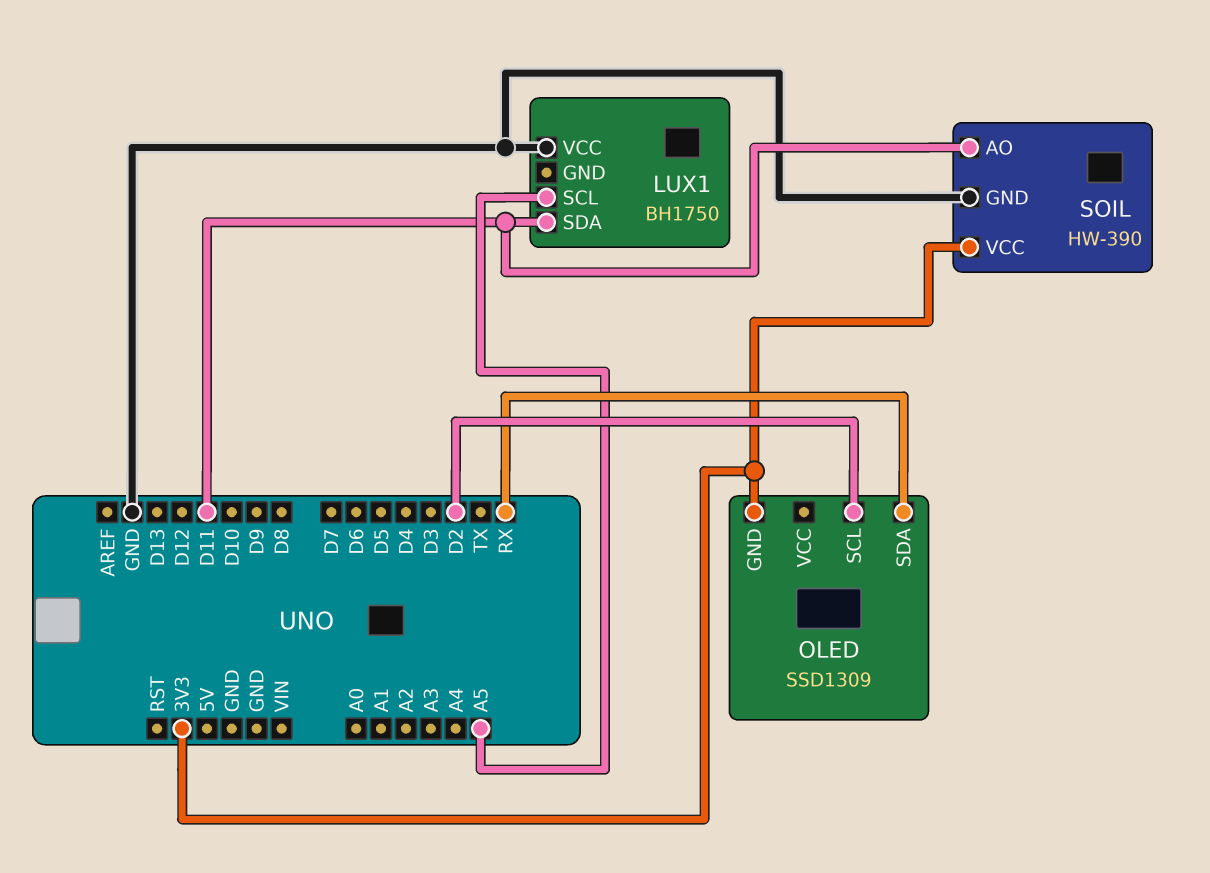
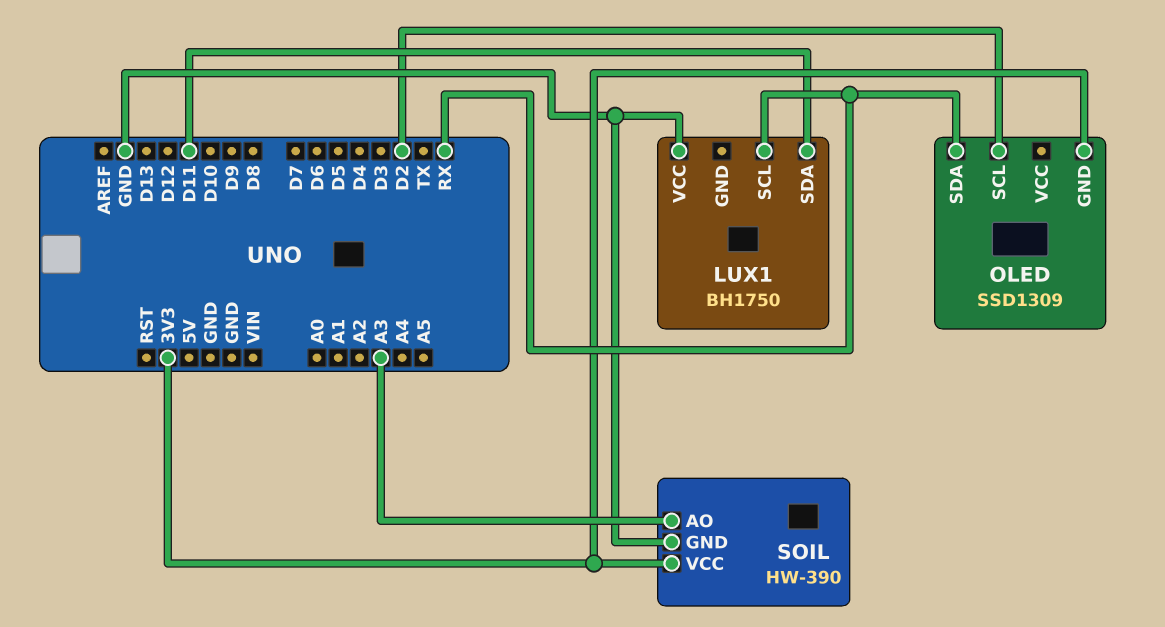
LUX1 pin SCL: A5 -> RX
SOIL pin AO: D11 -> A3

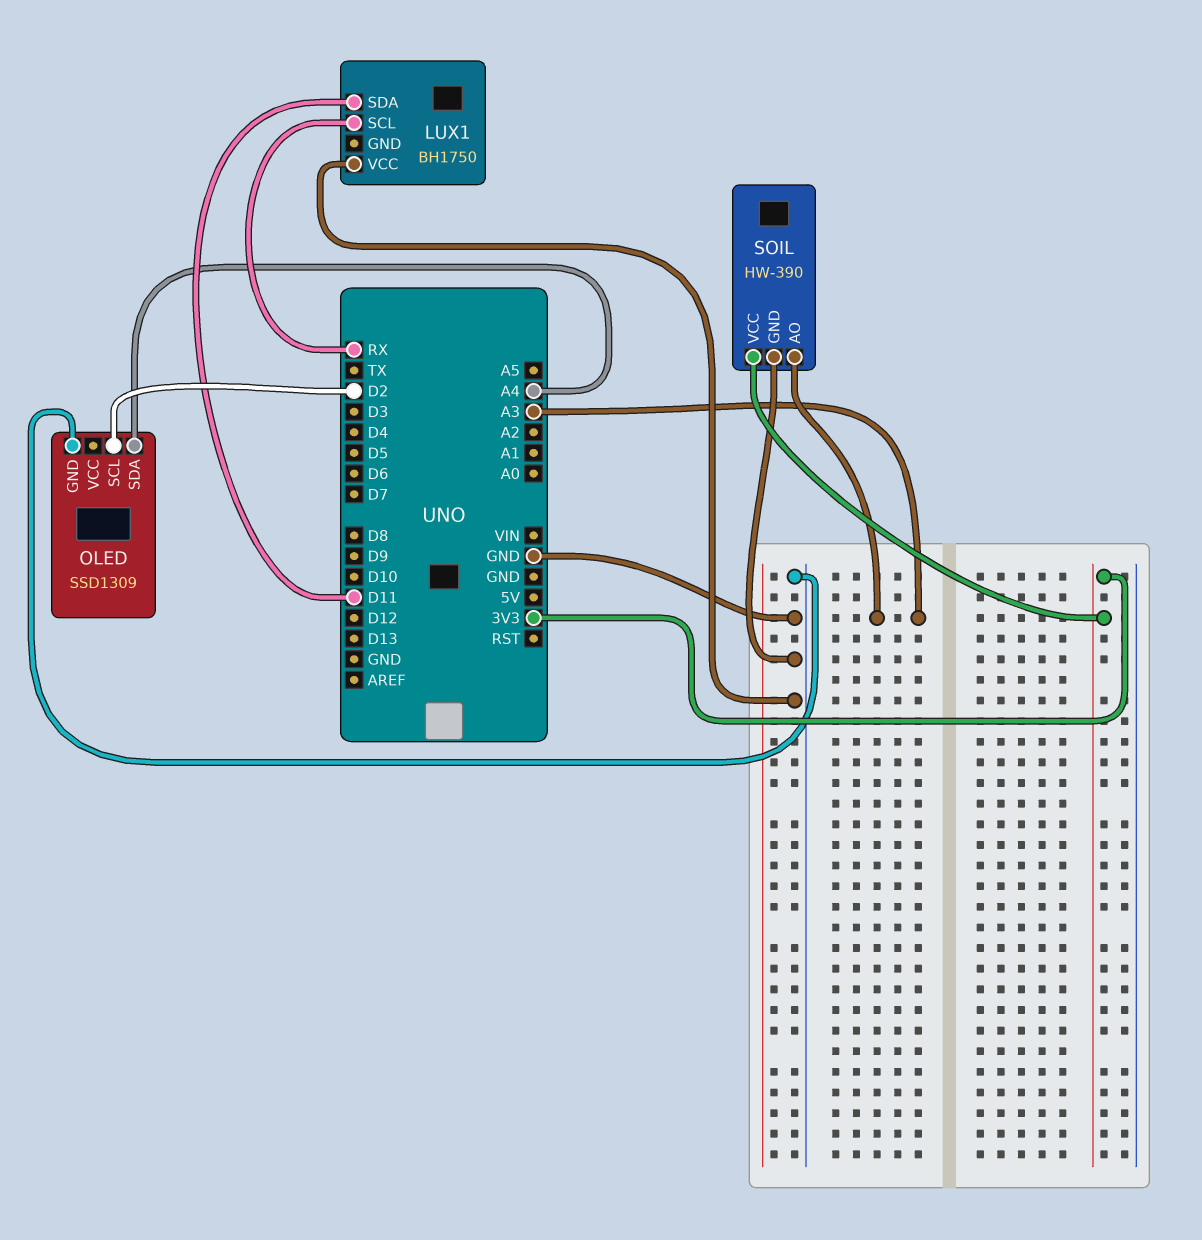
OLED pin GND: 3V3 -> GND
OLED pin SDA: RX -> A4

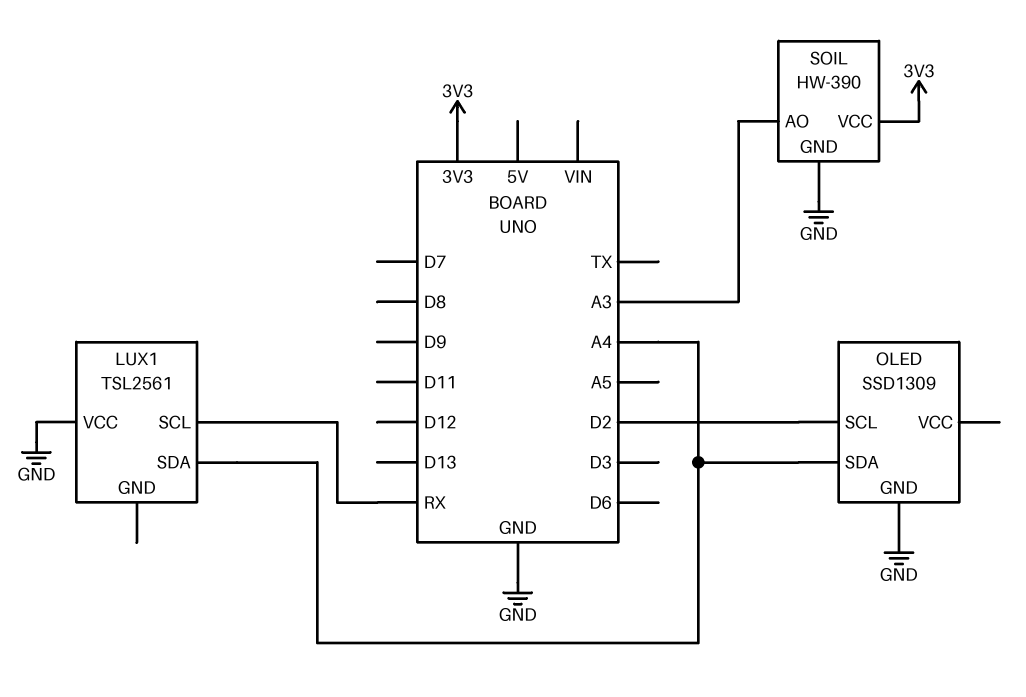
LUX1: BH1750 -> TSL2561
LUX1 pin SDA: D11 -> A4

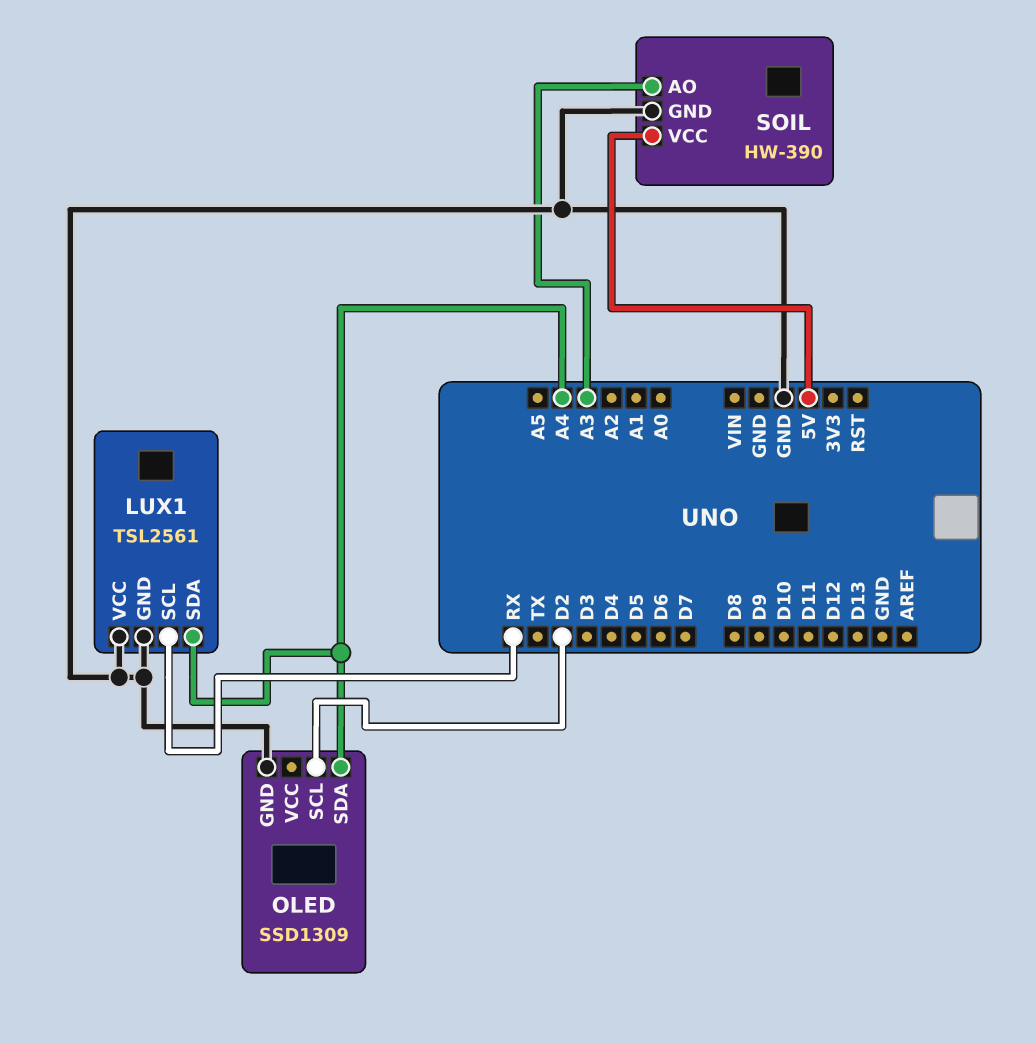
LUX1 pin GND: none -> GND
SOIL pin VCC: 3V3 -> 5V

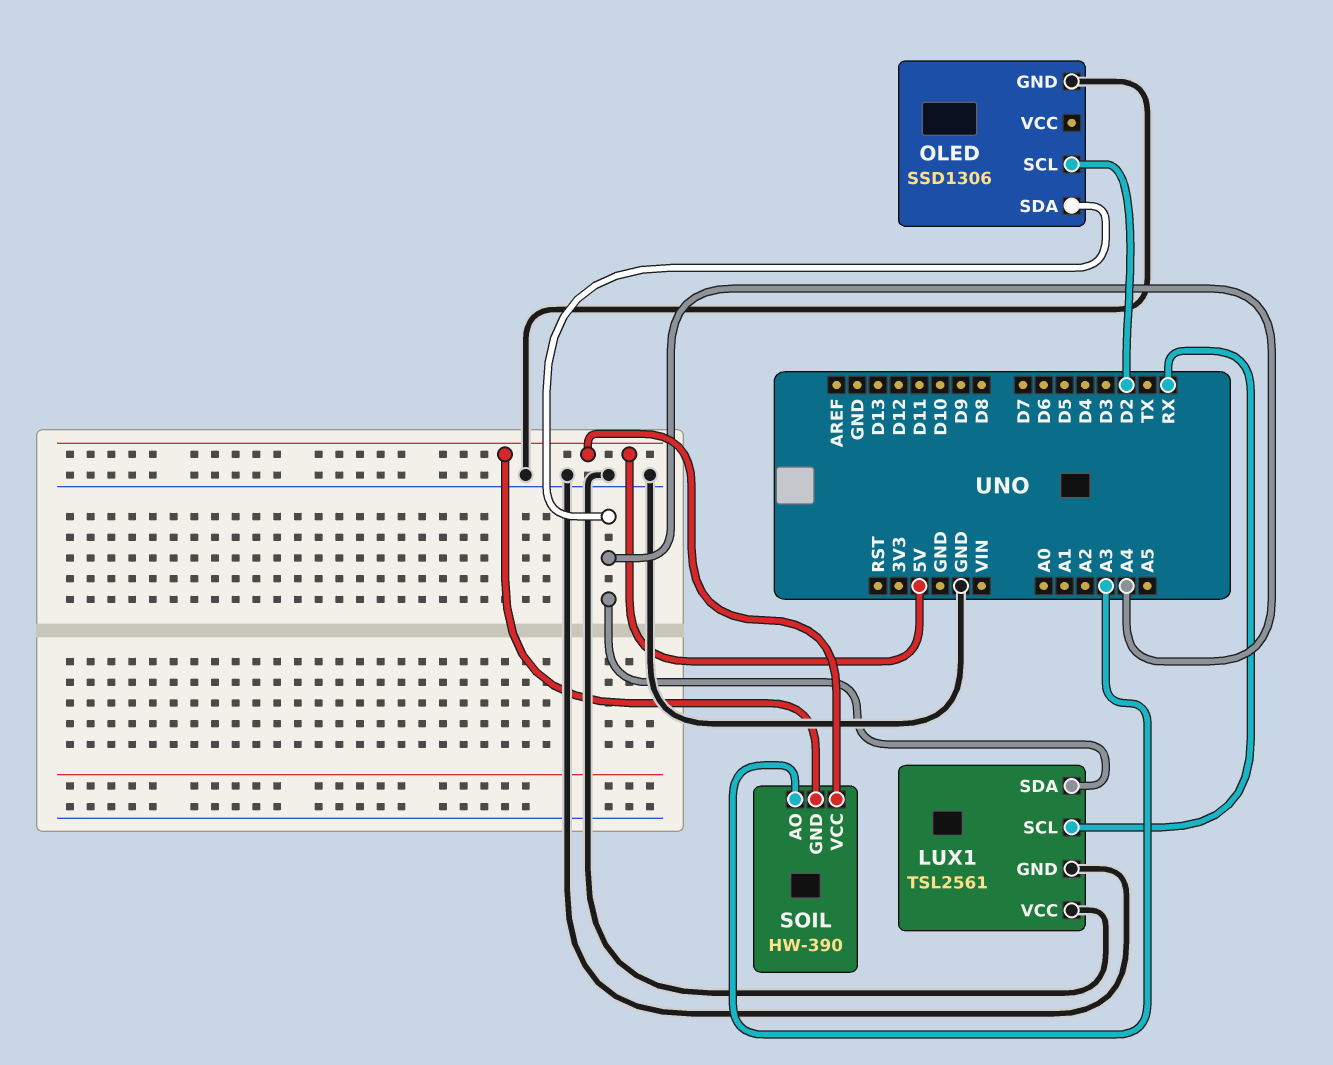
OLED: SSD1309 -> SSD1306
SOIL pin GND: GND -> 5V

